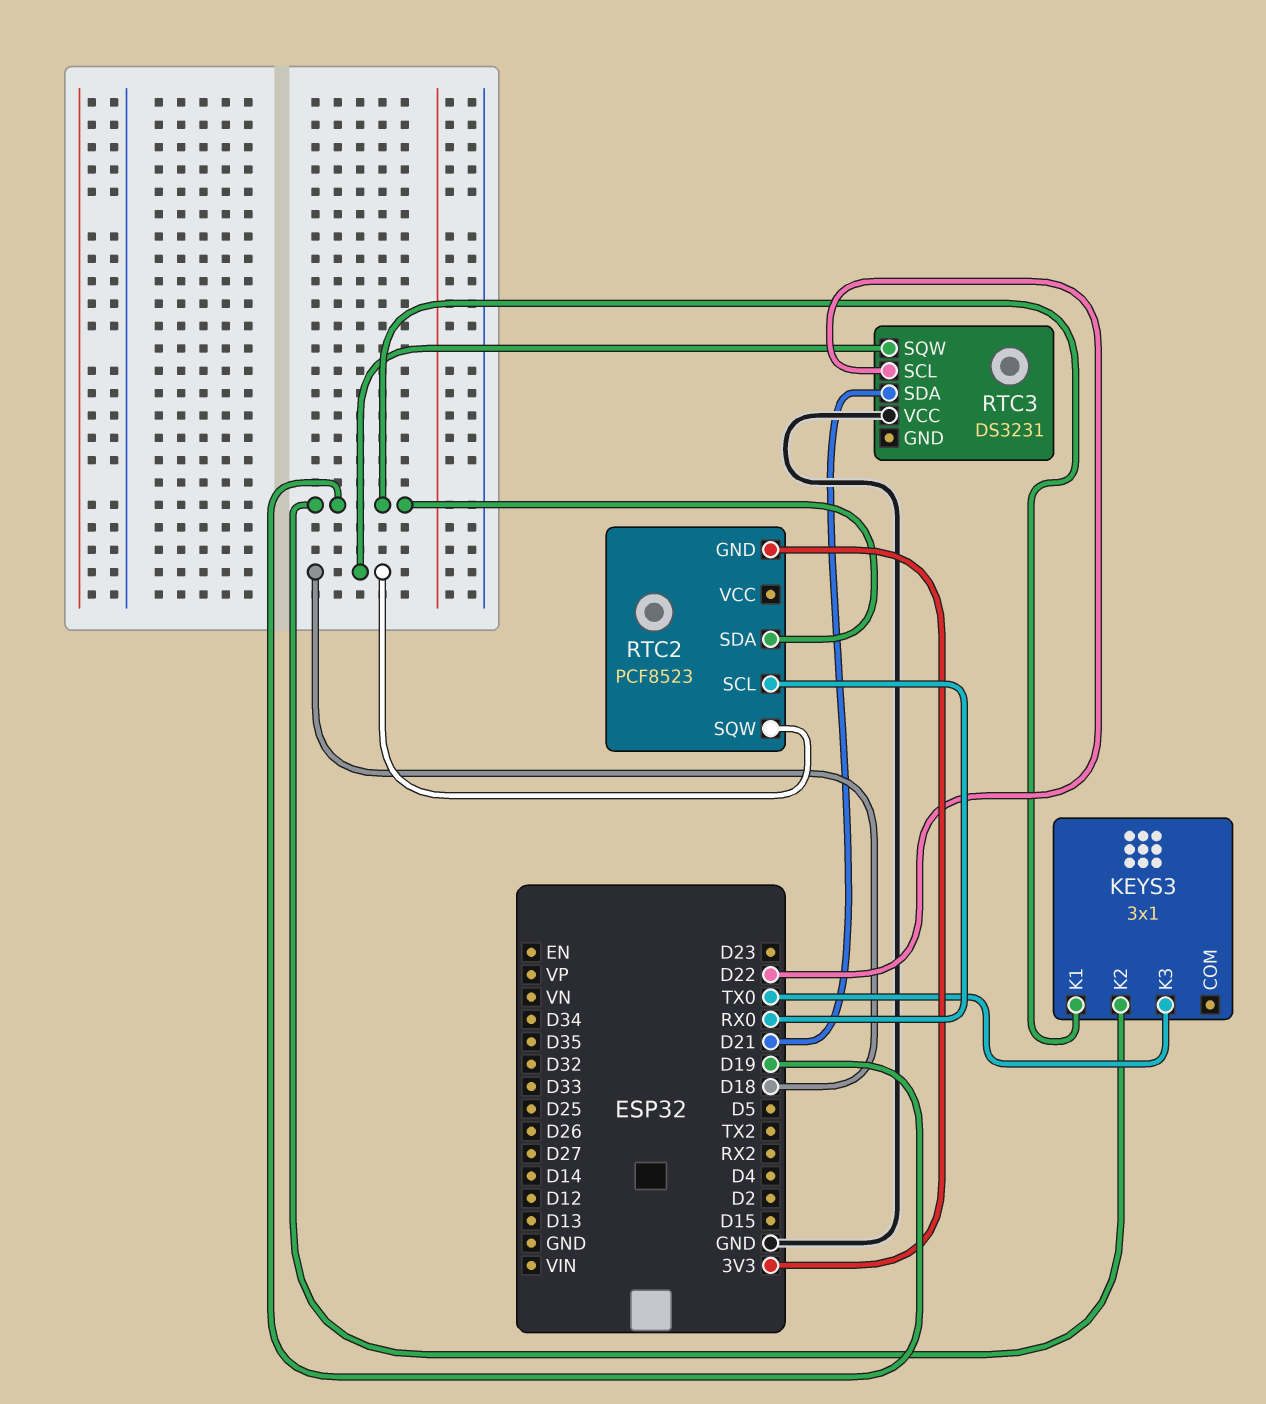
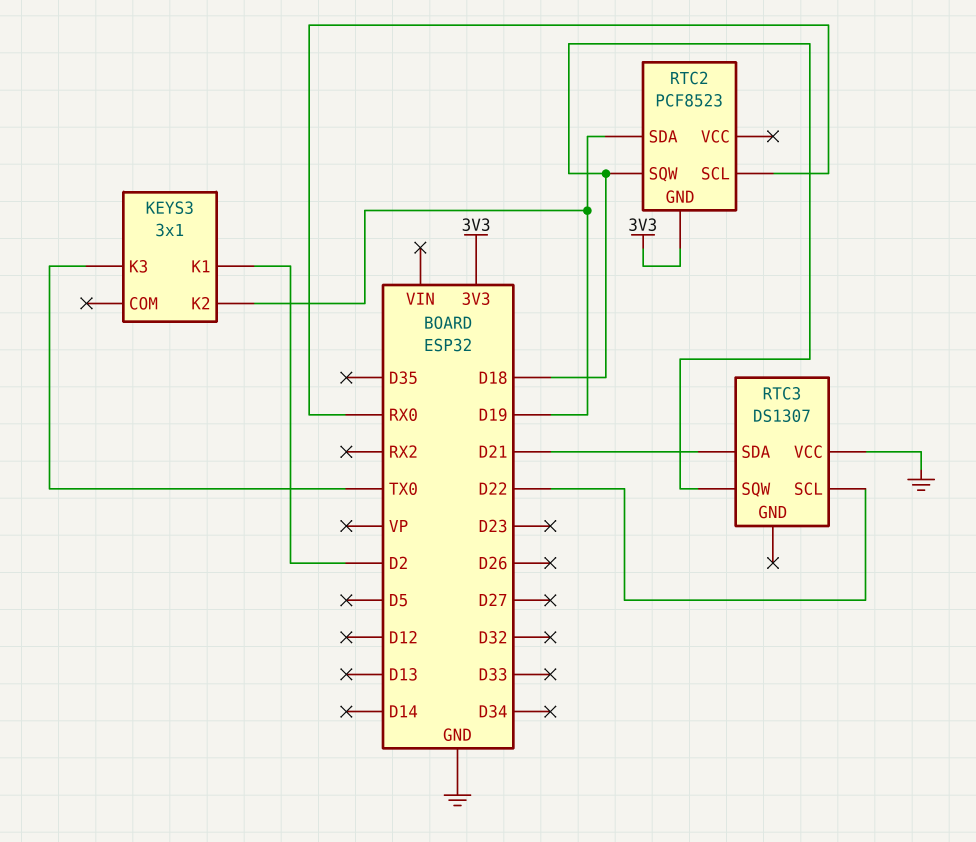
KEYS3 pin K1: D19 -> D2
RTC3: DS3231 -> DS1307

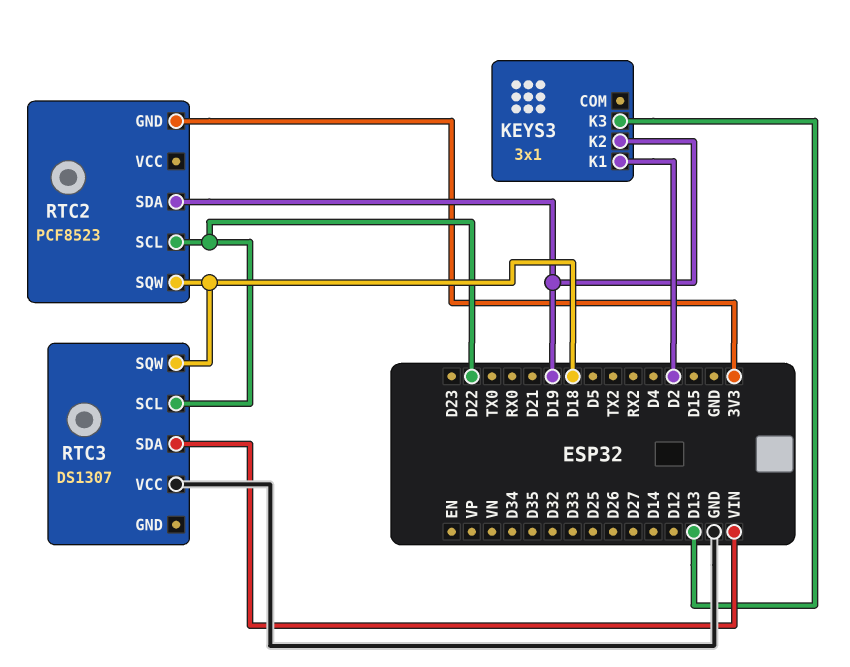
KEYS3 pin K3: TX0 -> D13
RTC2 pin SCL: RX0 -> D22
RTC3 pin SDA: D21 -> VIN

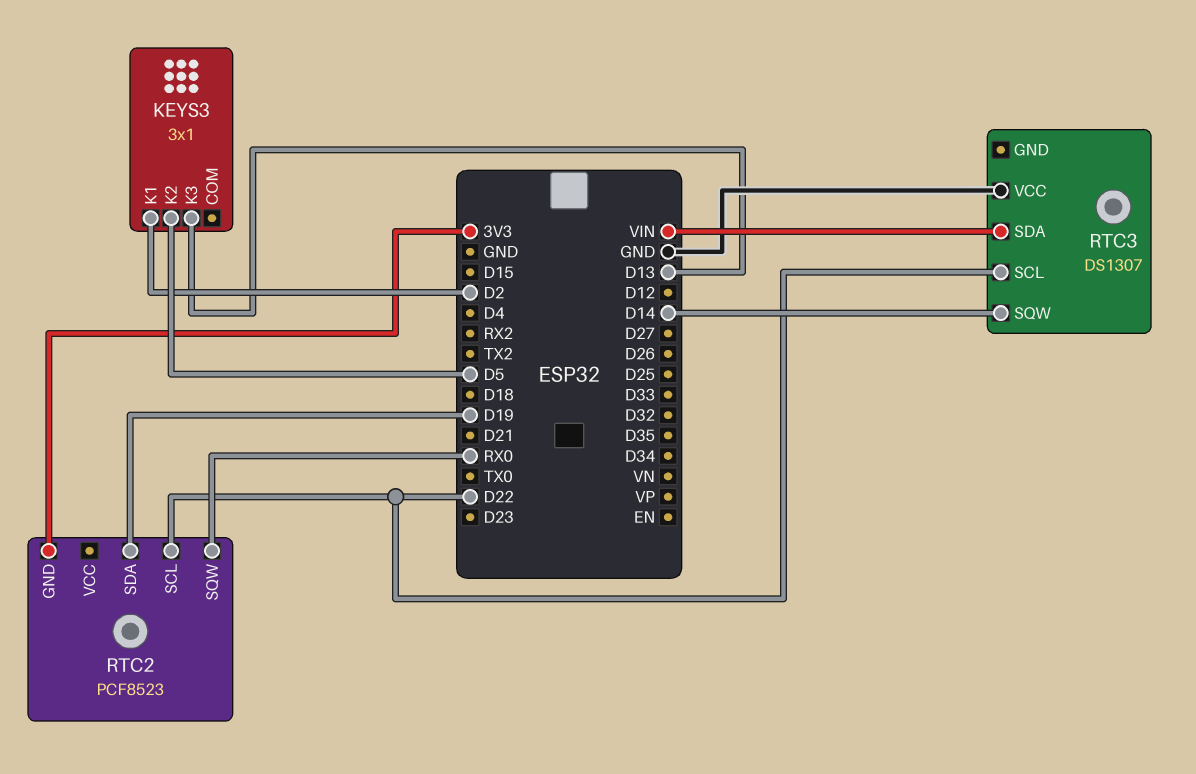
KEYS3 pin K2: D19 -> D5
RTC2 pin SQW: D18 -> RX0
RTC3 pin SQW: D18 -> D14

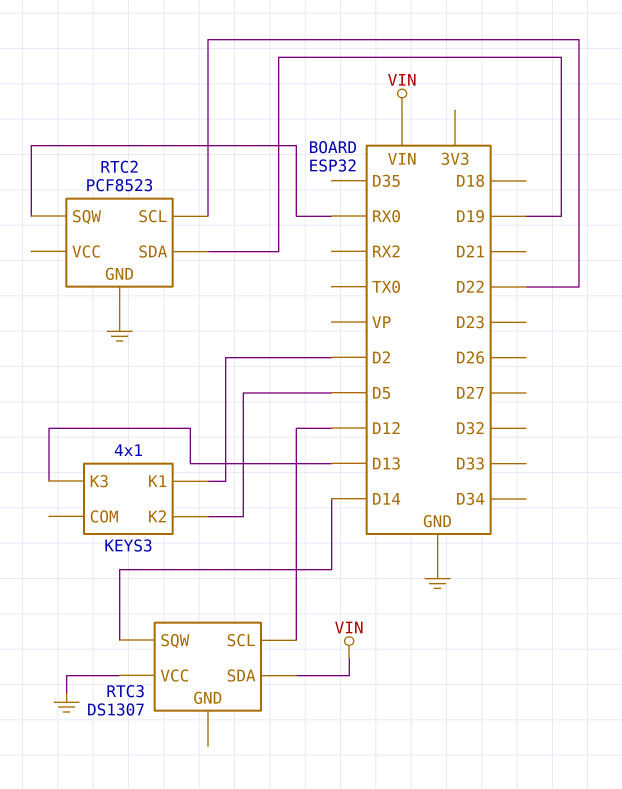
KEYS3: 3x1 -> 4x1
RTC2 pin GND: 3V3 -> GND
RTC3 pin SCL: D22 -> D12

